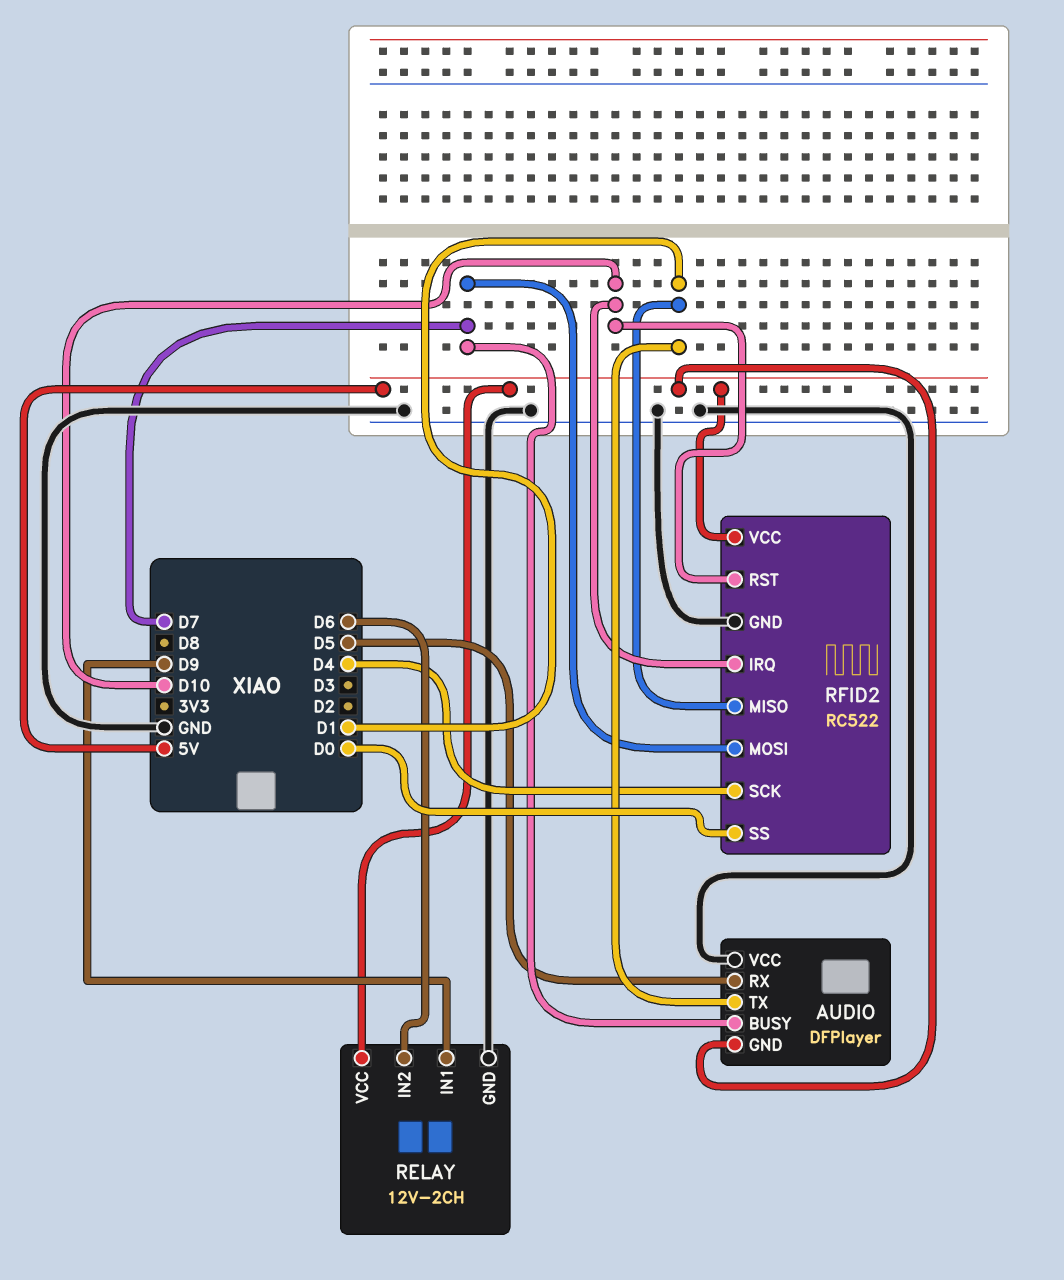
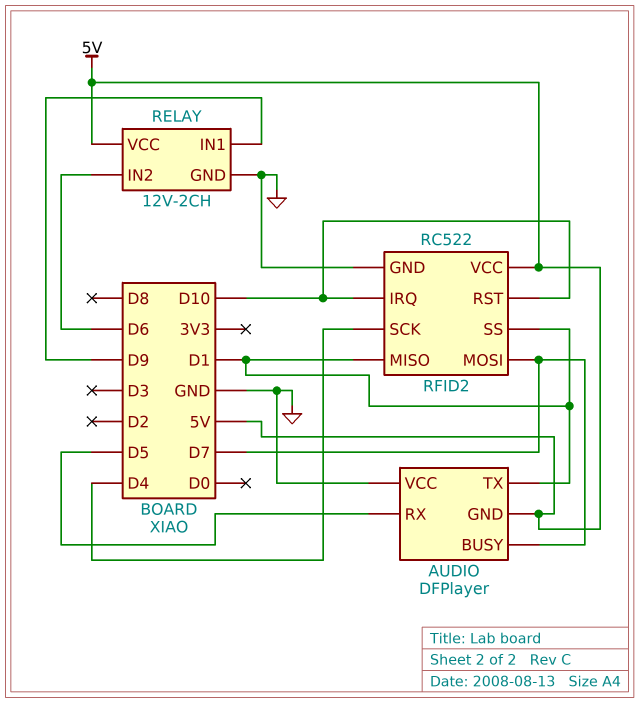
RFID2 pin SS: D0 -> D1

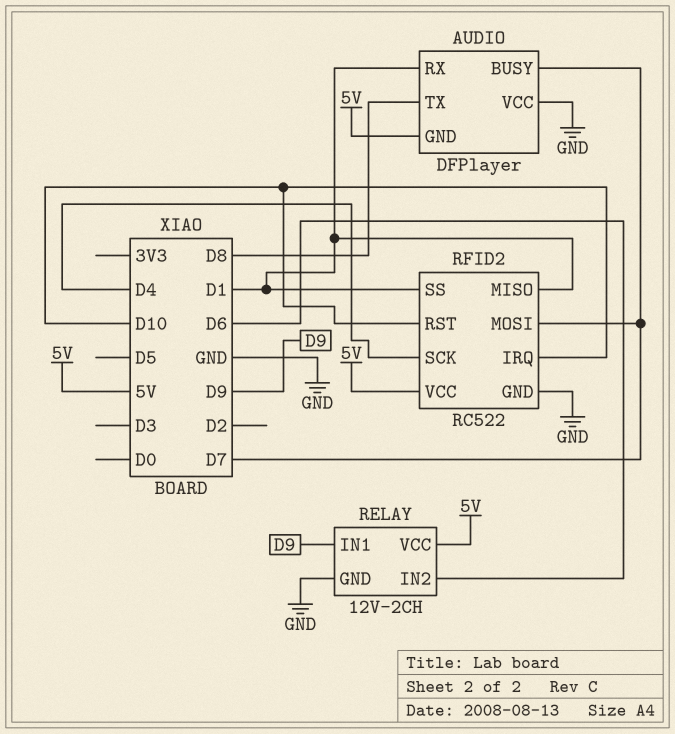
AUDIO pin RX: D5 -> D1
AUDIO pin TX: D1 -> D8

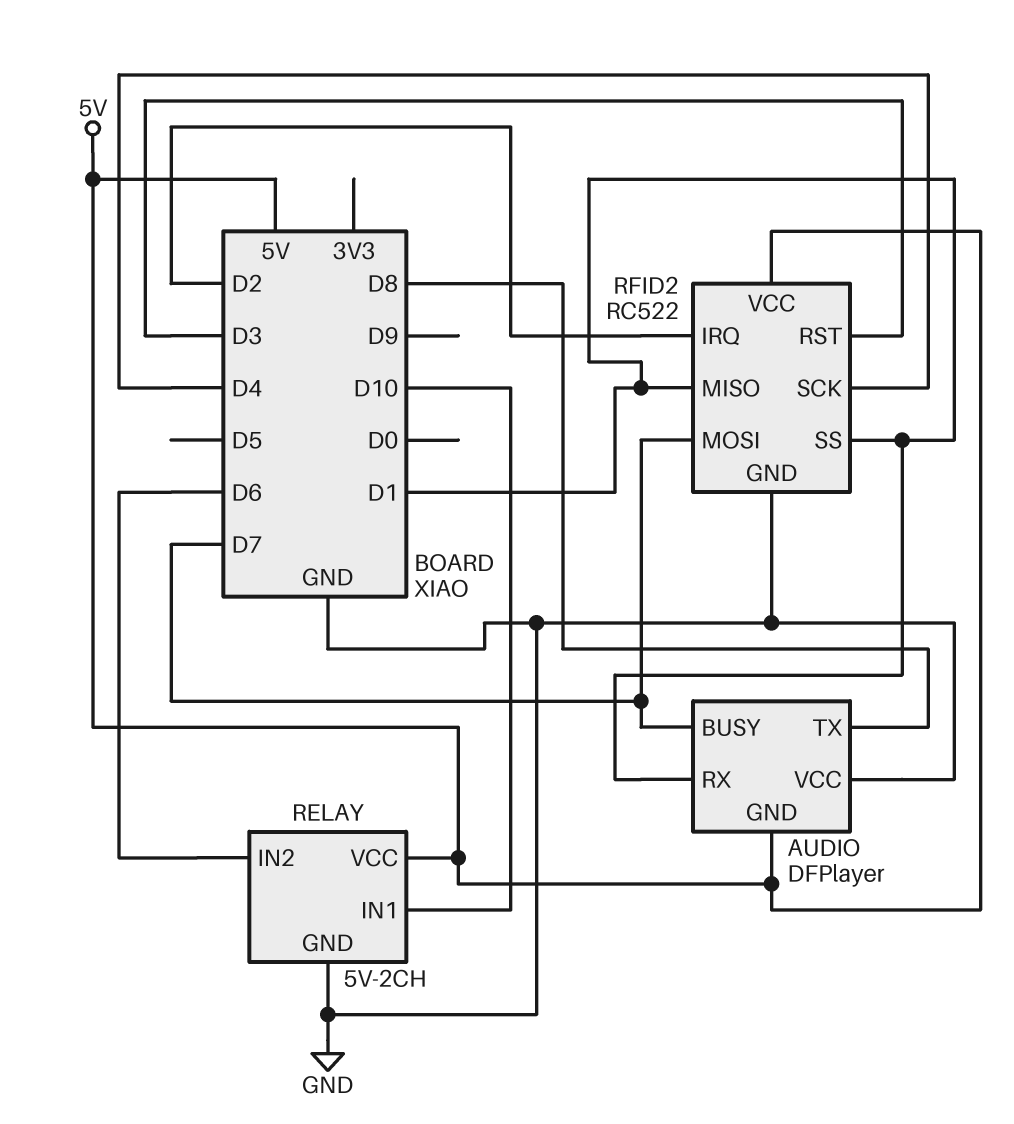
RELAY: 12V-2CH -> 5V-2CH
RELAY pin IN1: D9 -> D10
RFID2 pin IRQ: D10 -> D2
RFID2 pin RST: D10 -> D3

